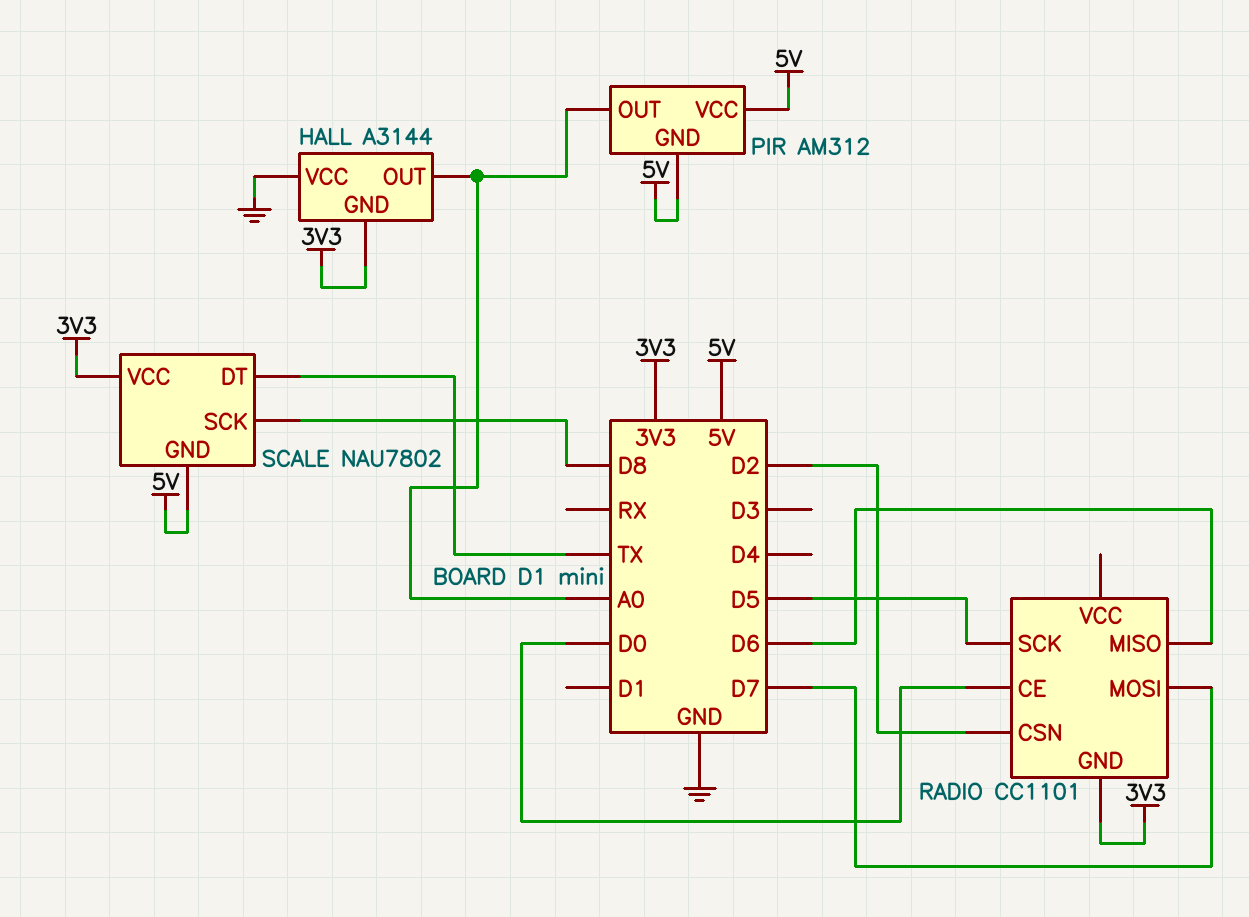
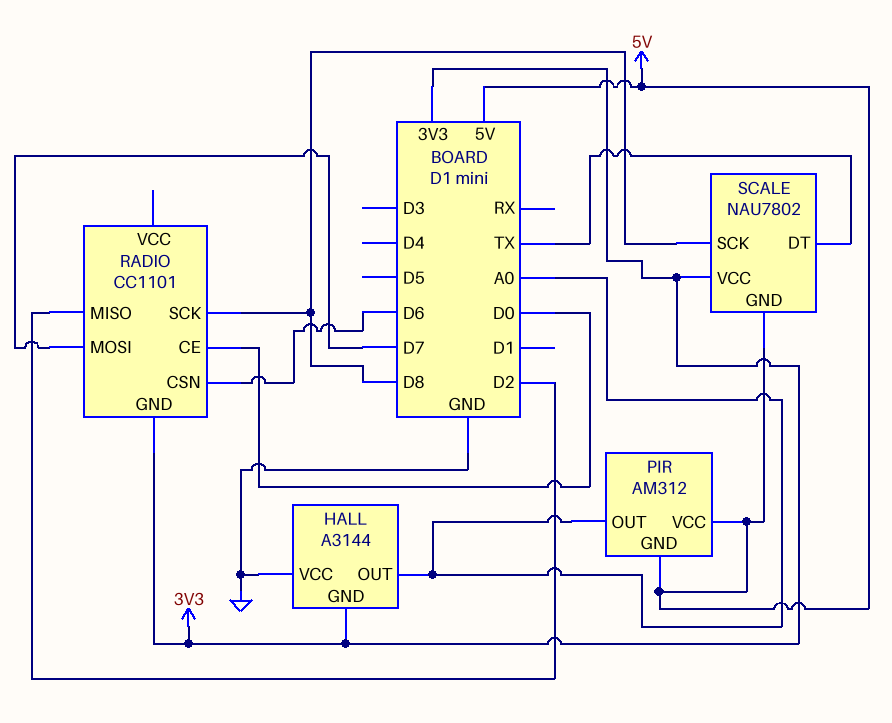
RADIO pin CSN: D2 -> D6
RADIO pin MISO: D6 -> D2
RADIO pin SCK: D5 -> D8

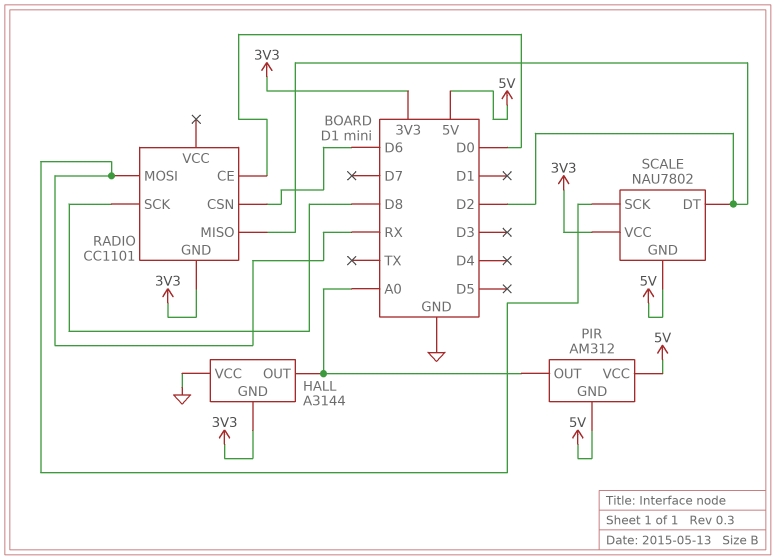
RADIO pin MOSI: D7 -> RX
SCALE pin DT: TX -> D2
SCALE pin SCK: D8 -> RX

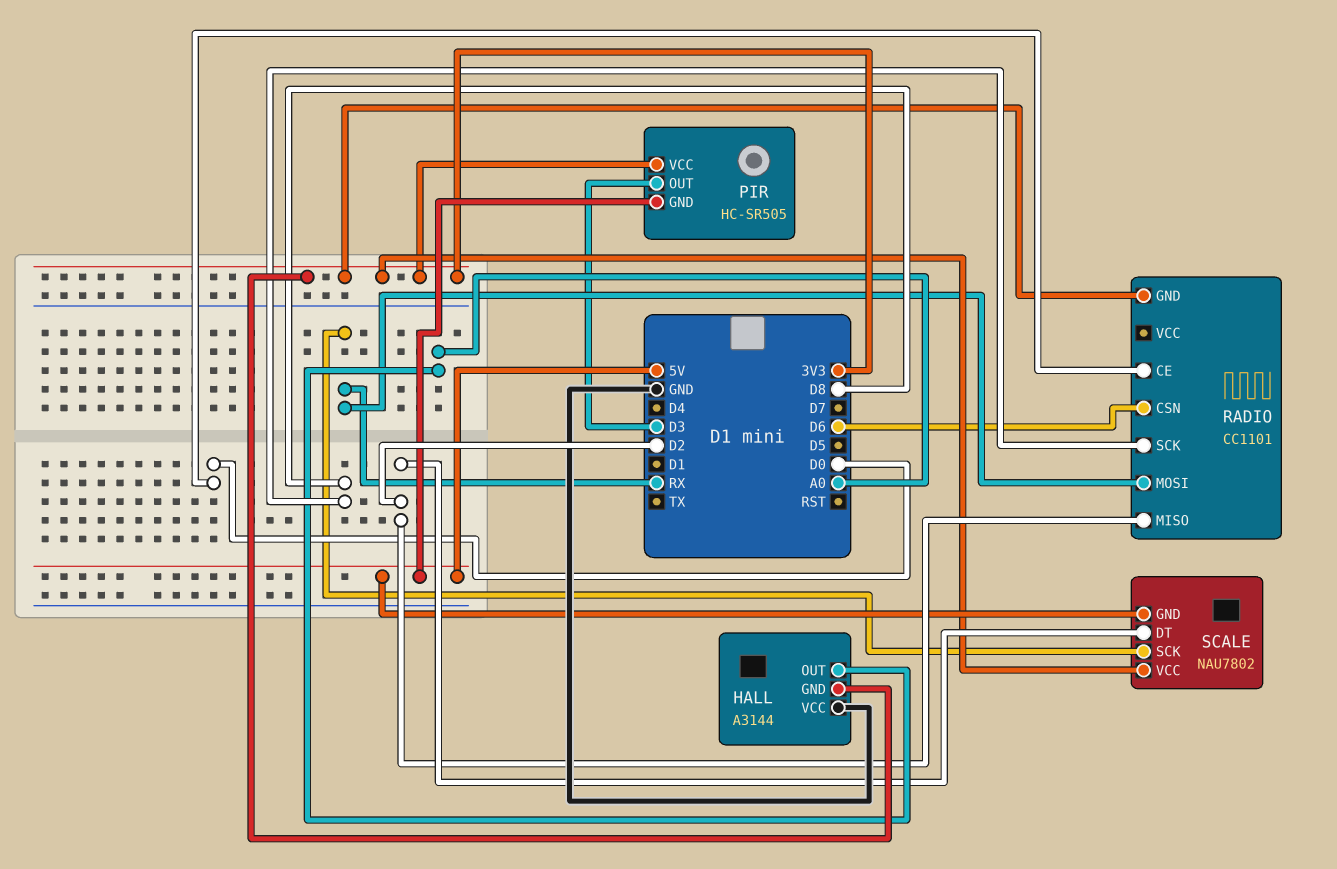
PIR: AM312 -> HC-SR505
PIR pin OUT: A0 -> D3
PIR pin VCC: 5V -> 3V3

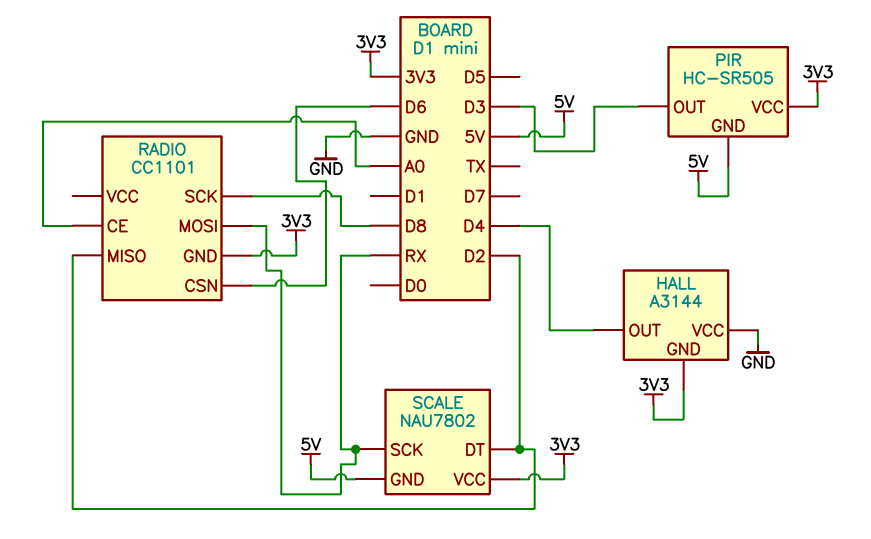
HALL pin OUT: A0 -> D4
RADIO pin CE: D0 -> A0

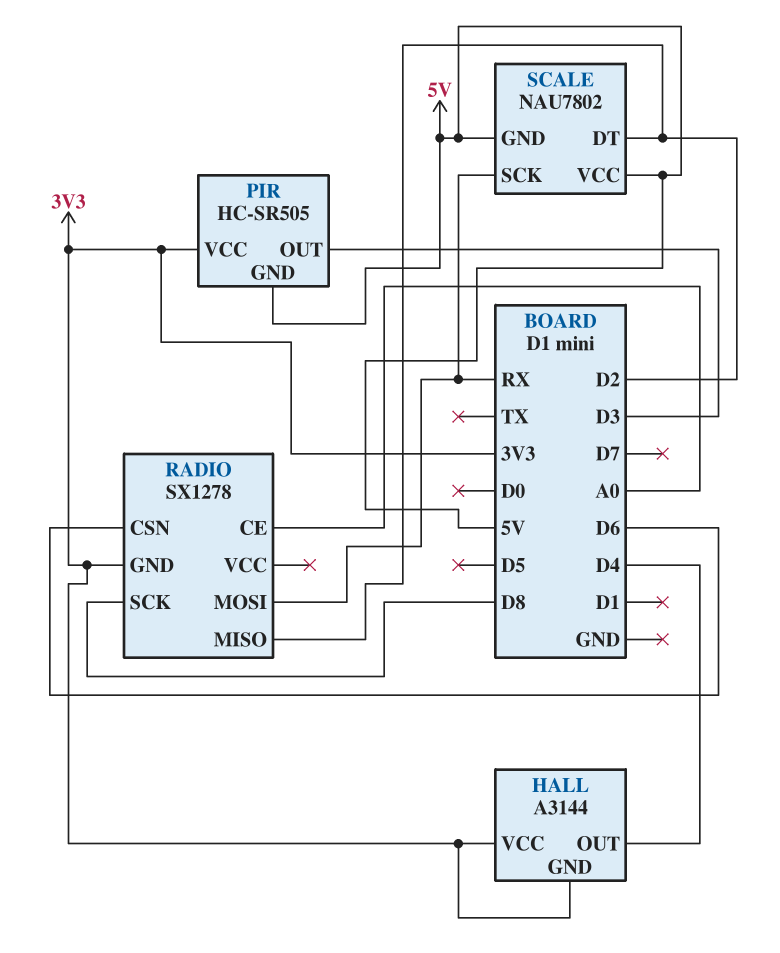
HALL pin VCC: GND -> 3V3
RADIO: CC1101 -> SX1278
SCALE pin VCC: 3V3 -> 5V

